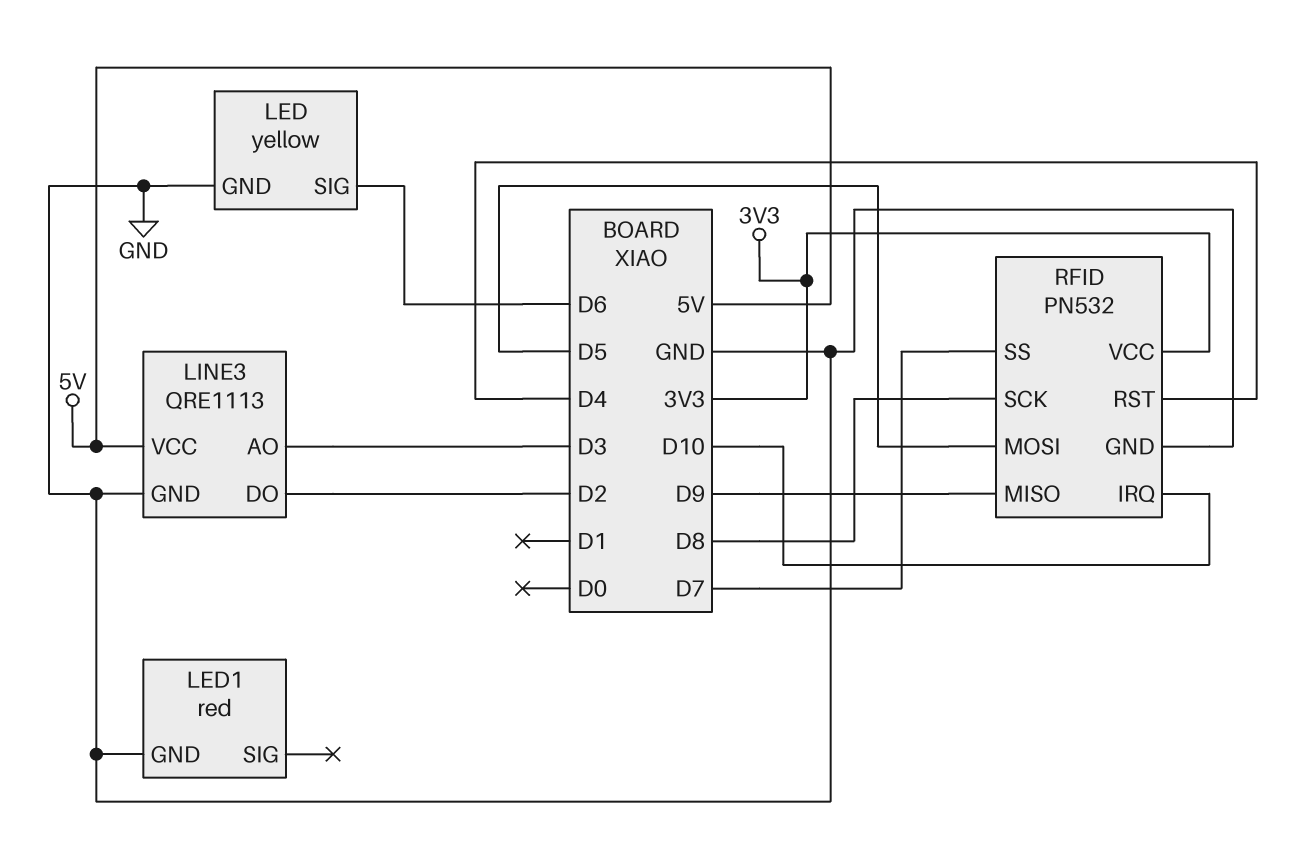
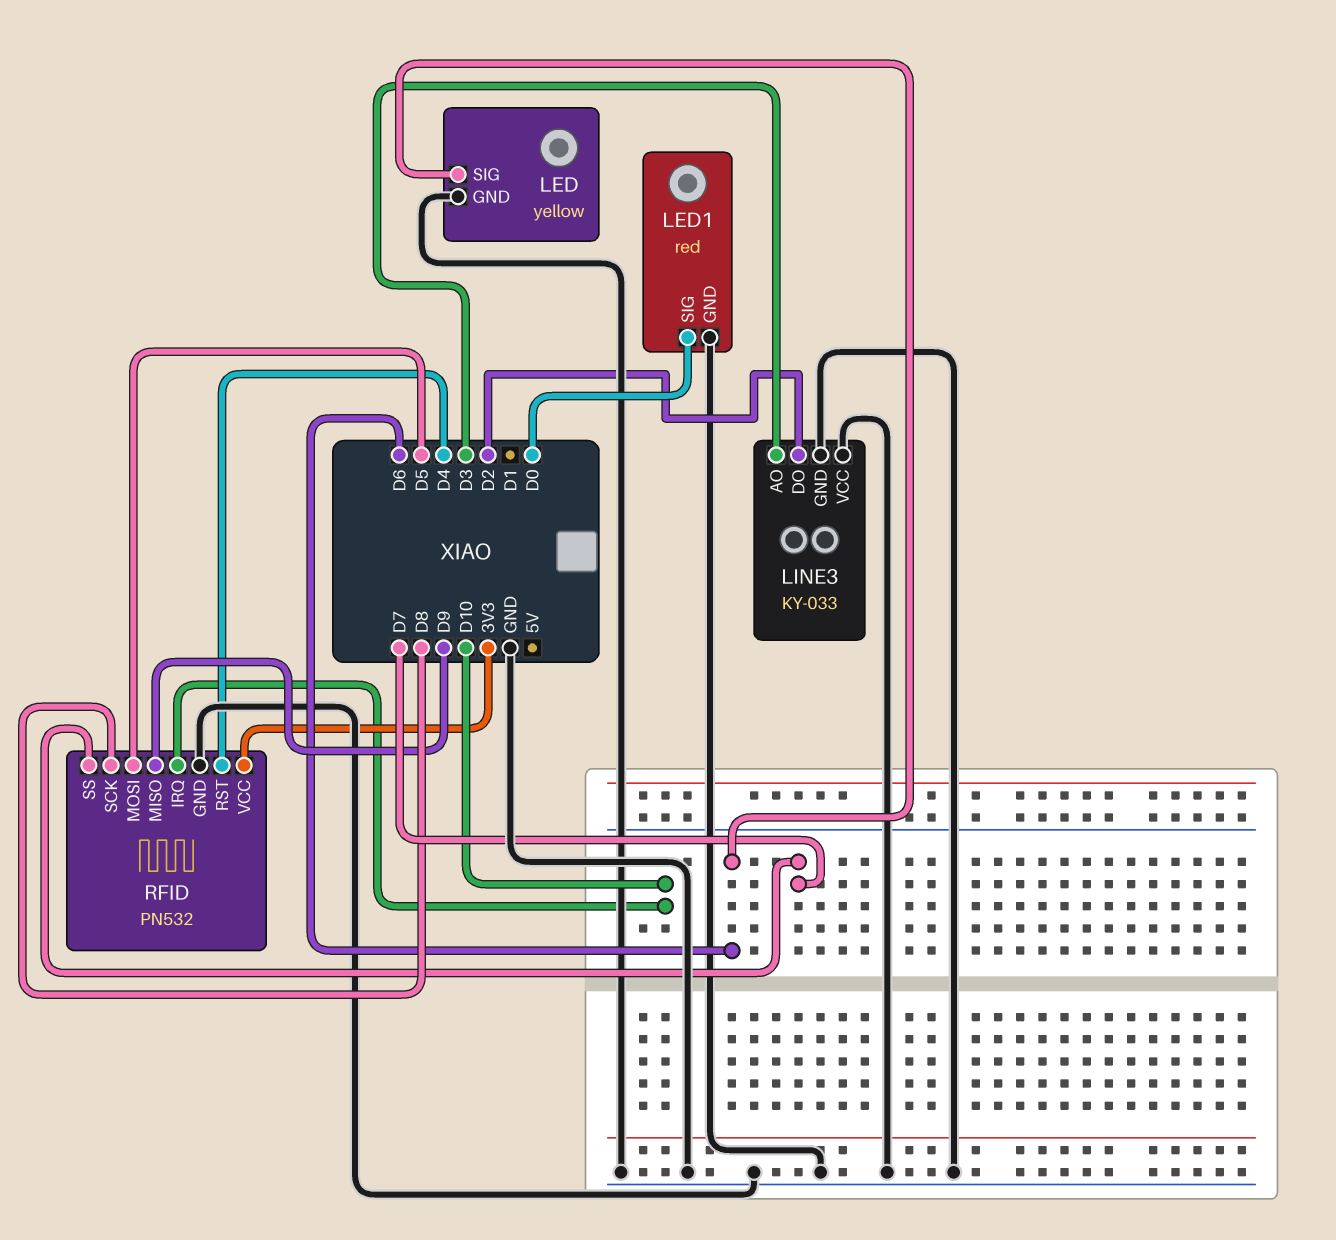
LED1 pin SIG: none -> D0
LINE3: QRE1113 -> KY-033
LINE3 pin VCC: 5V -> GND

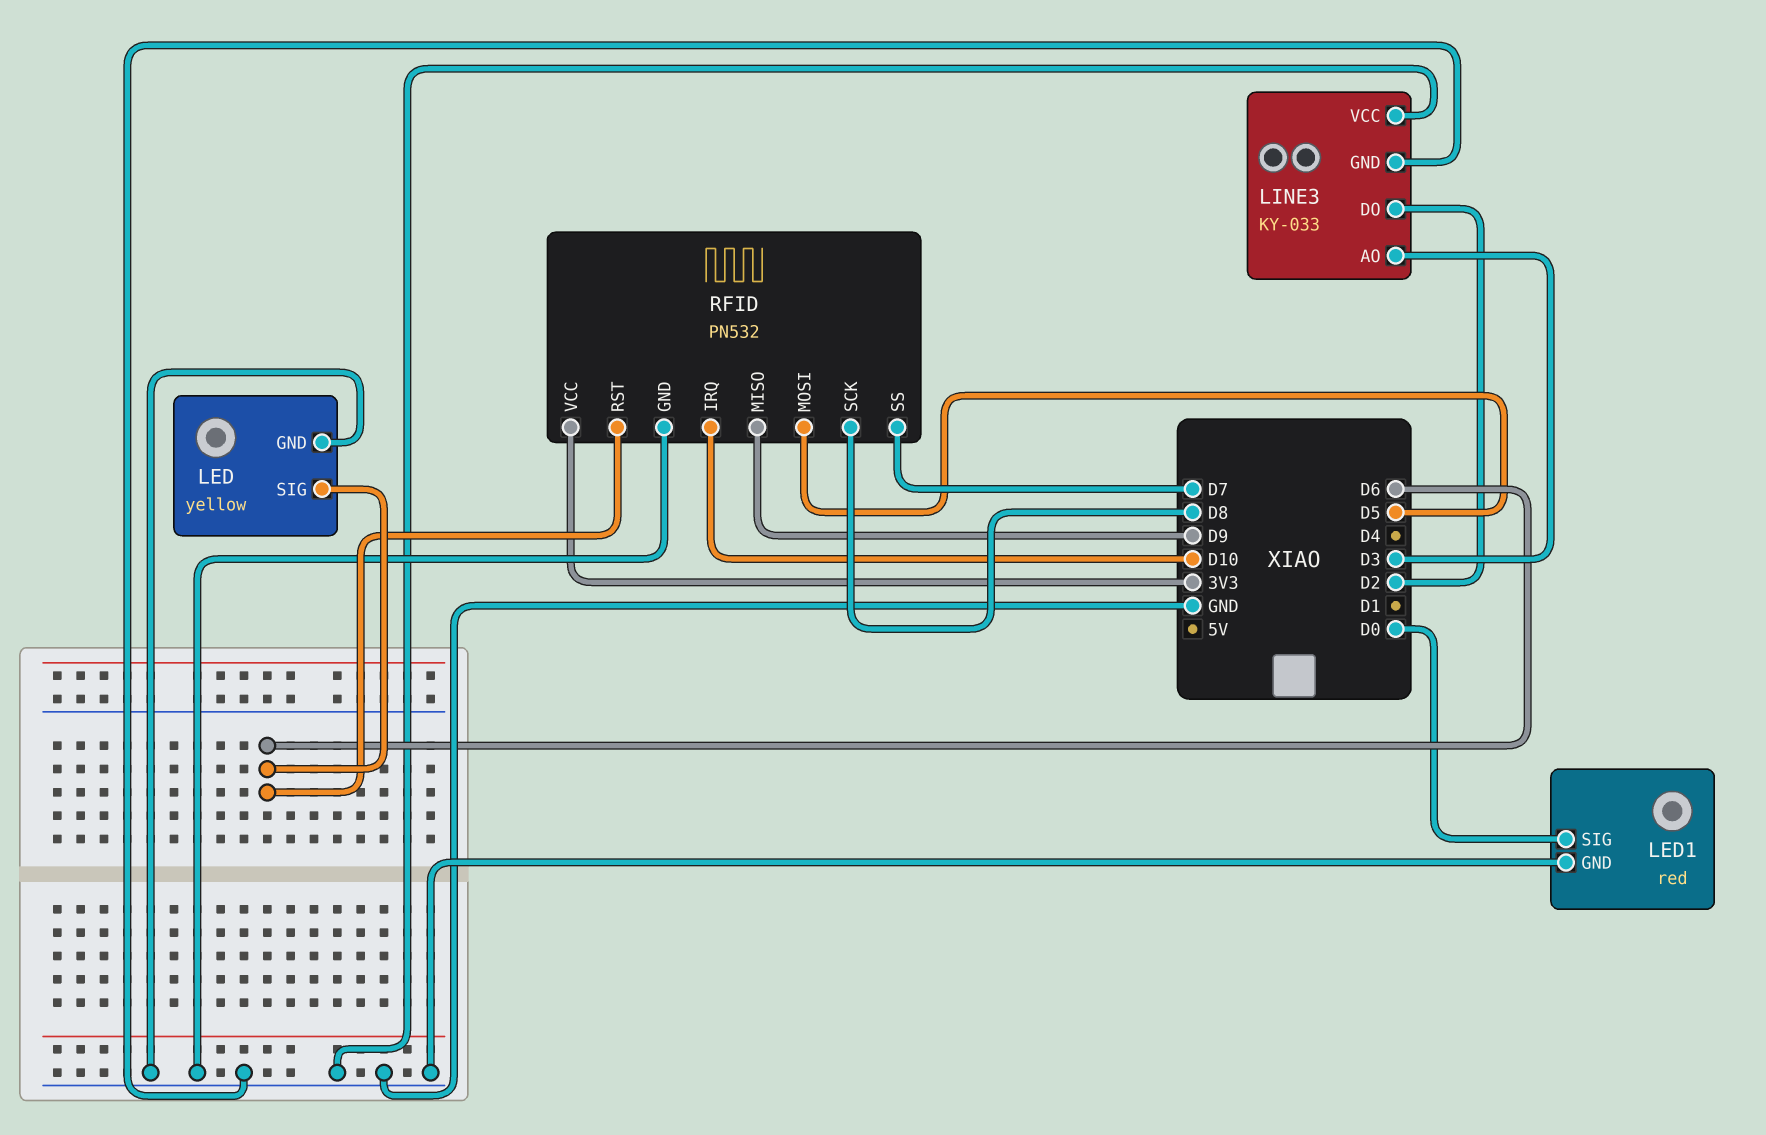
RFID pin RST: D4 -> D6

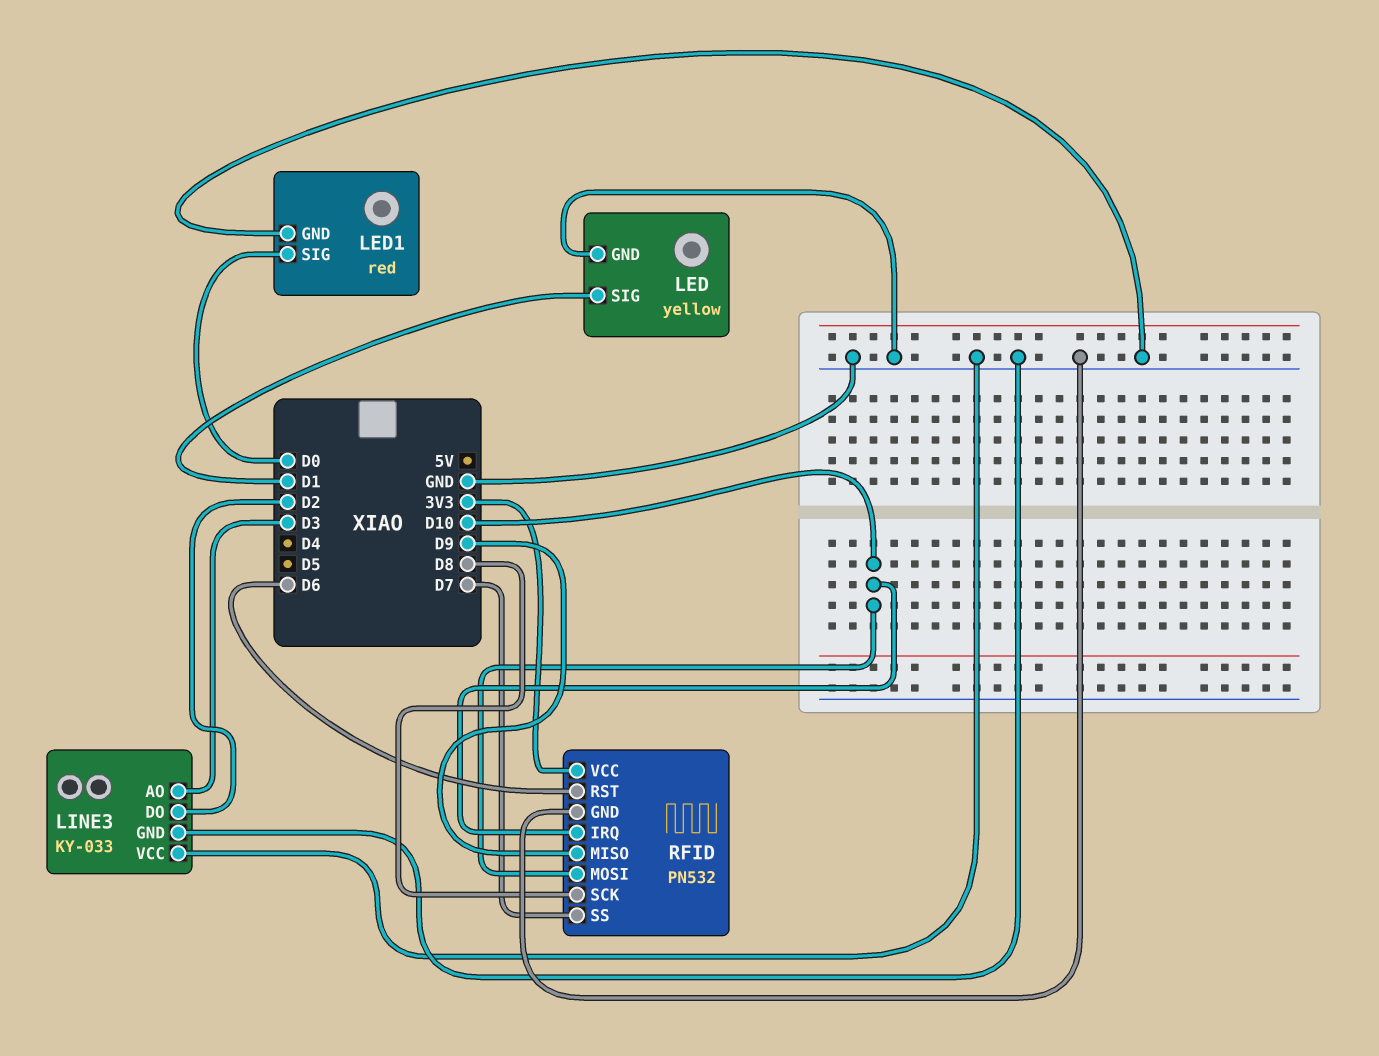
LED pin SIG: D6 -> D1
RFID pin MOSI: D5 -> D10

